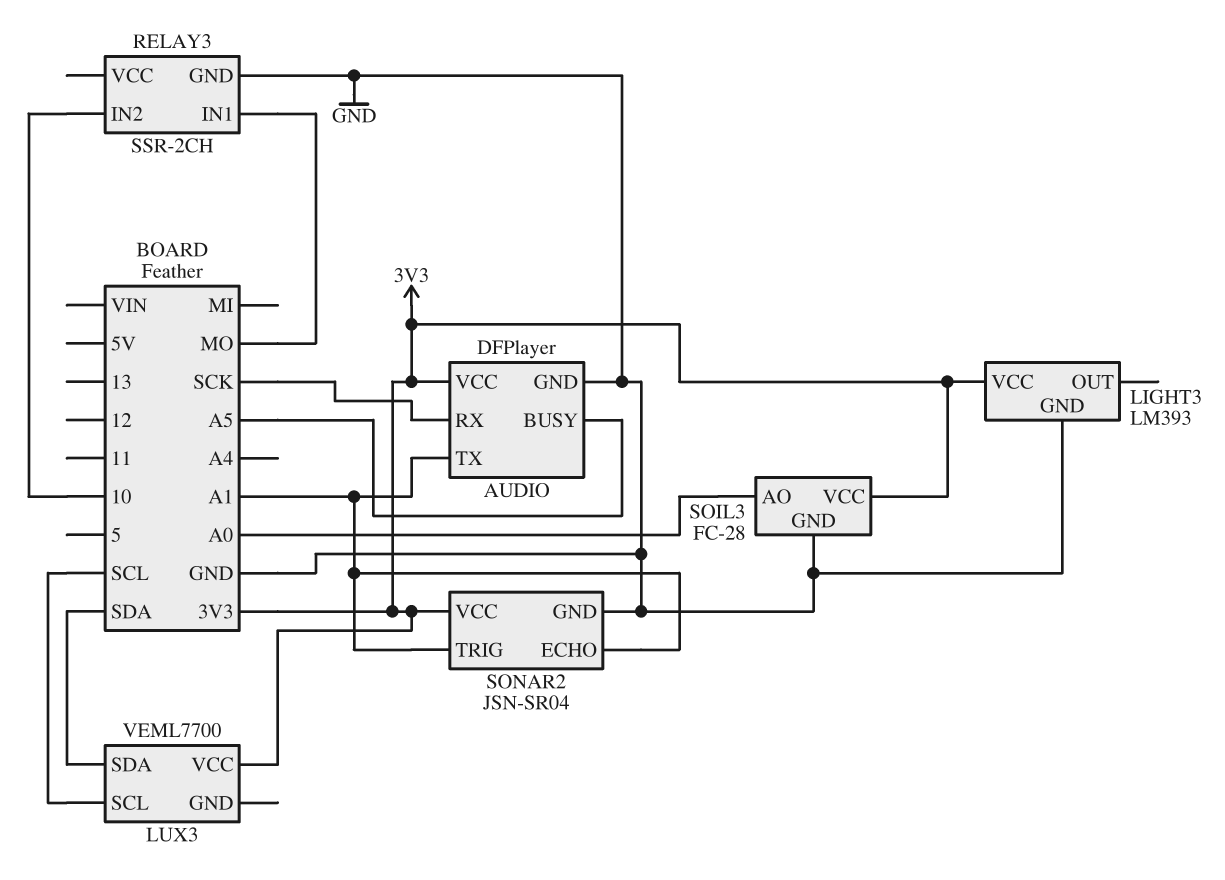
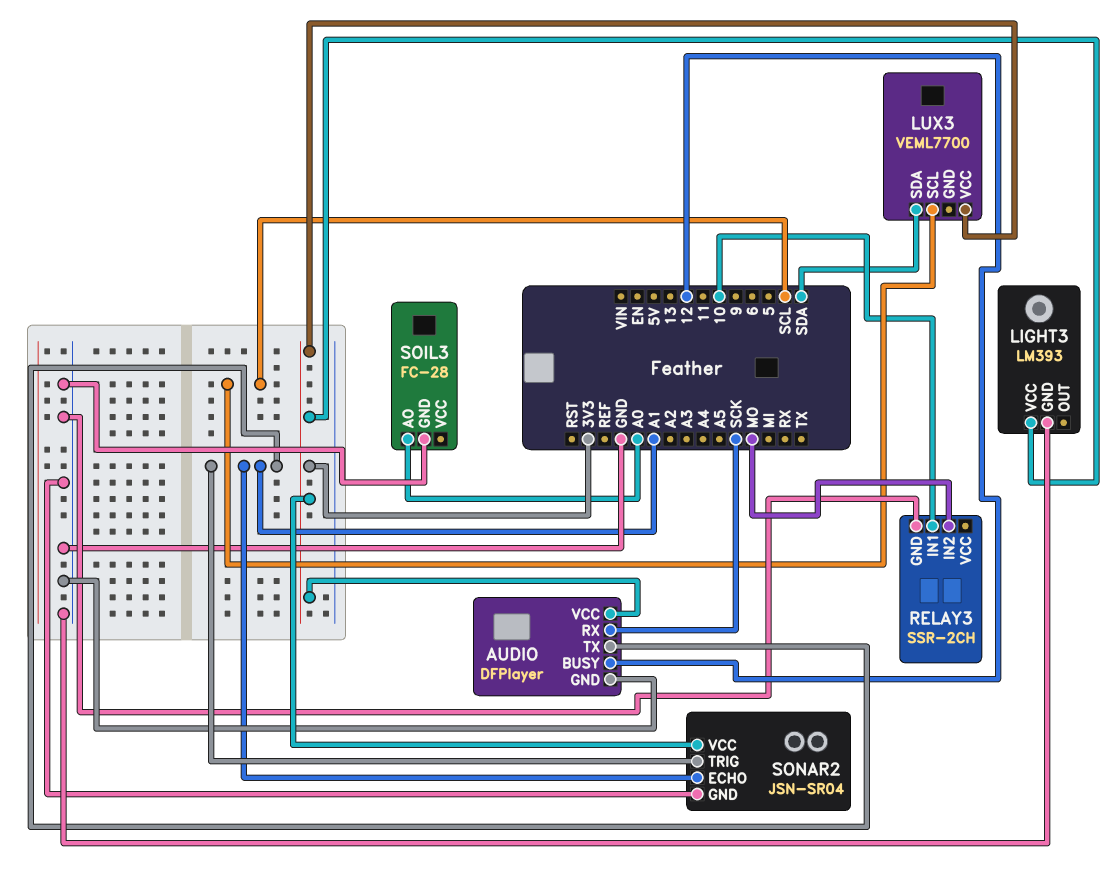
AUDIO pin BUSY: A5 -> 12
RELAY3 pin IN1: MO -> 10
RELAY3 pin IN2: 10 -> MO
SOIL3 pin VCC: 3V3 -> none

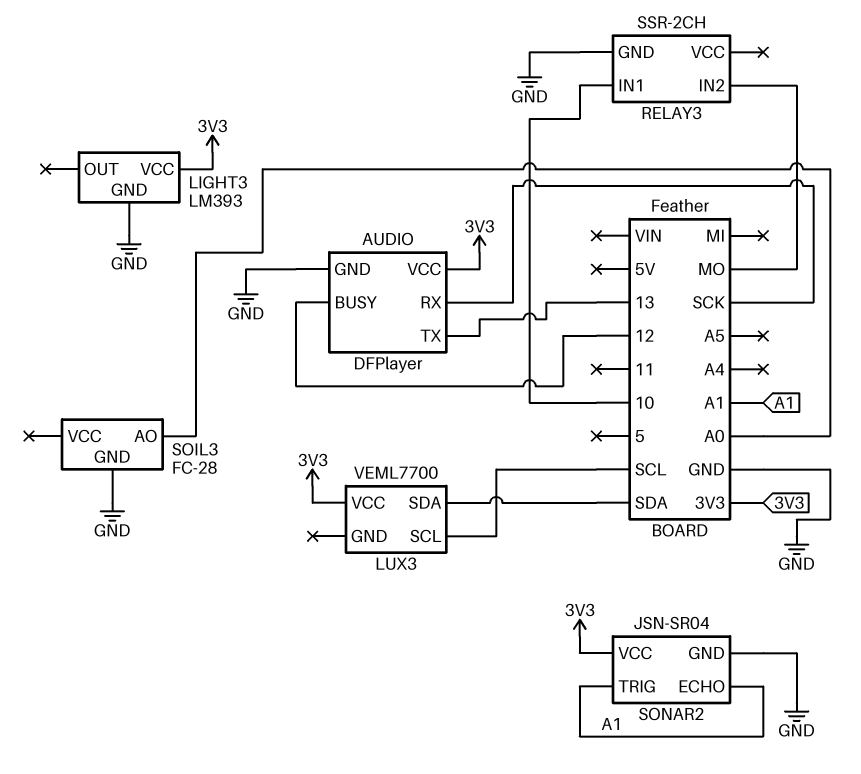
AUDIO pin TX: A1 -> 13

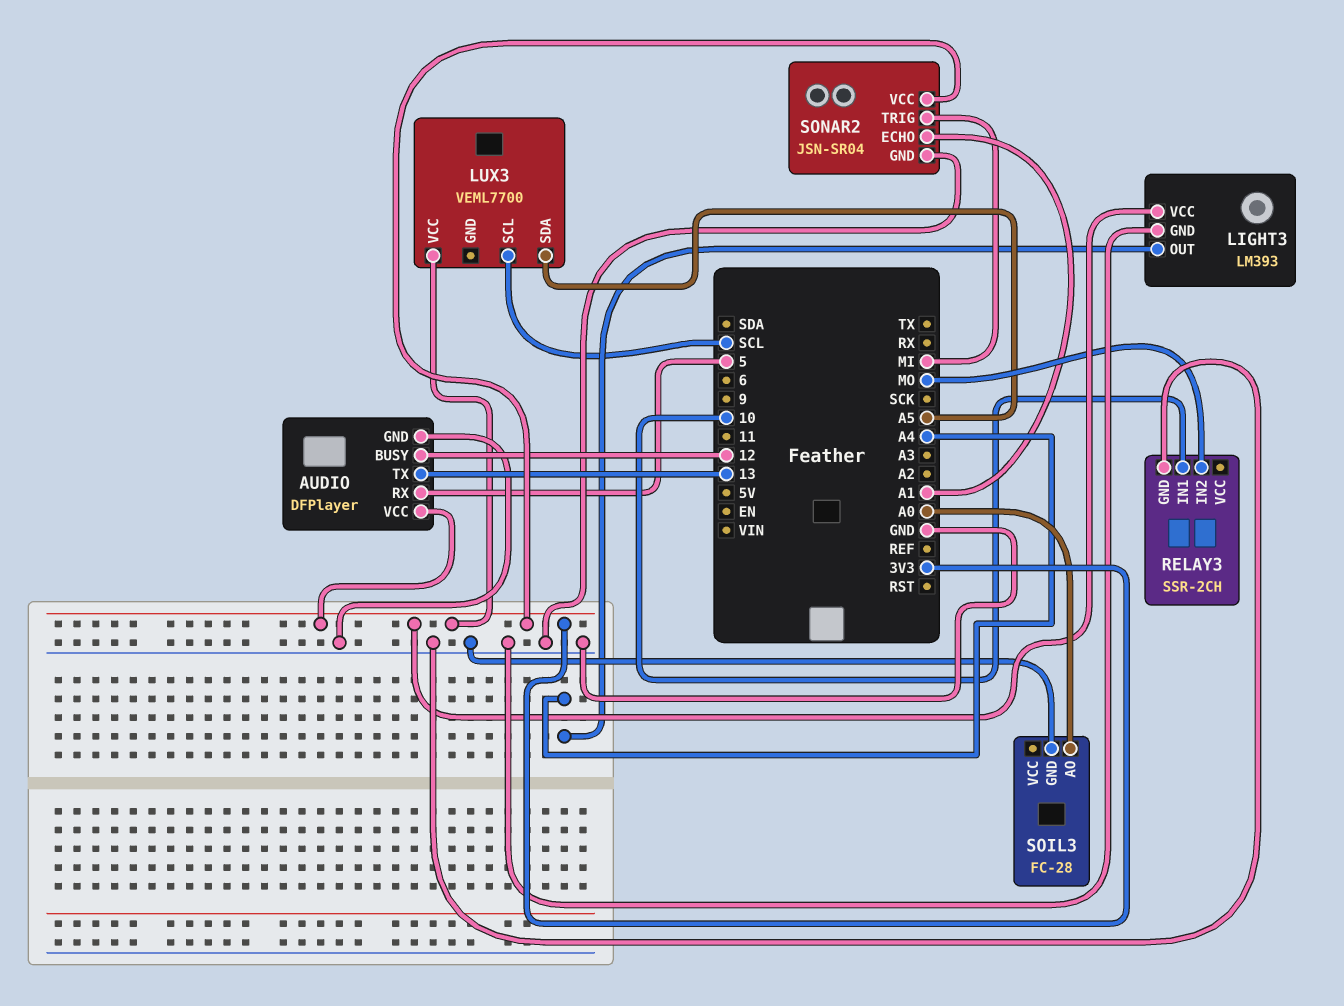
AUDIO pin RX: SCK -> 5
LIGHT3 pin OUT: none -> A4
LUX3 pin SDA: SDA -> A5
SONAR2 pin TRIG: A1 -> MI

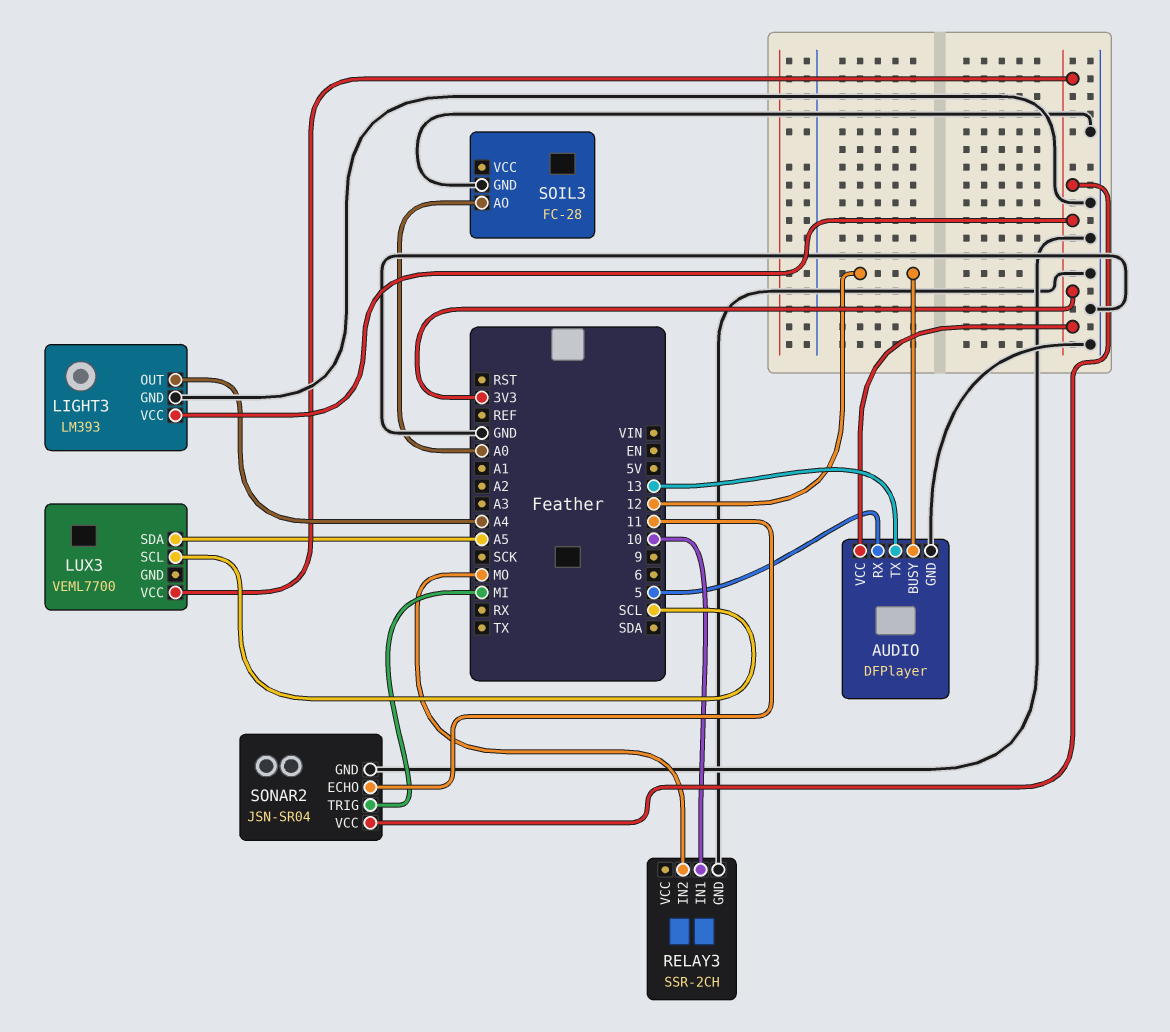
SONAR2 pin ECHO: A1 -> 11

